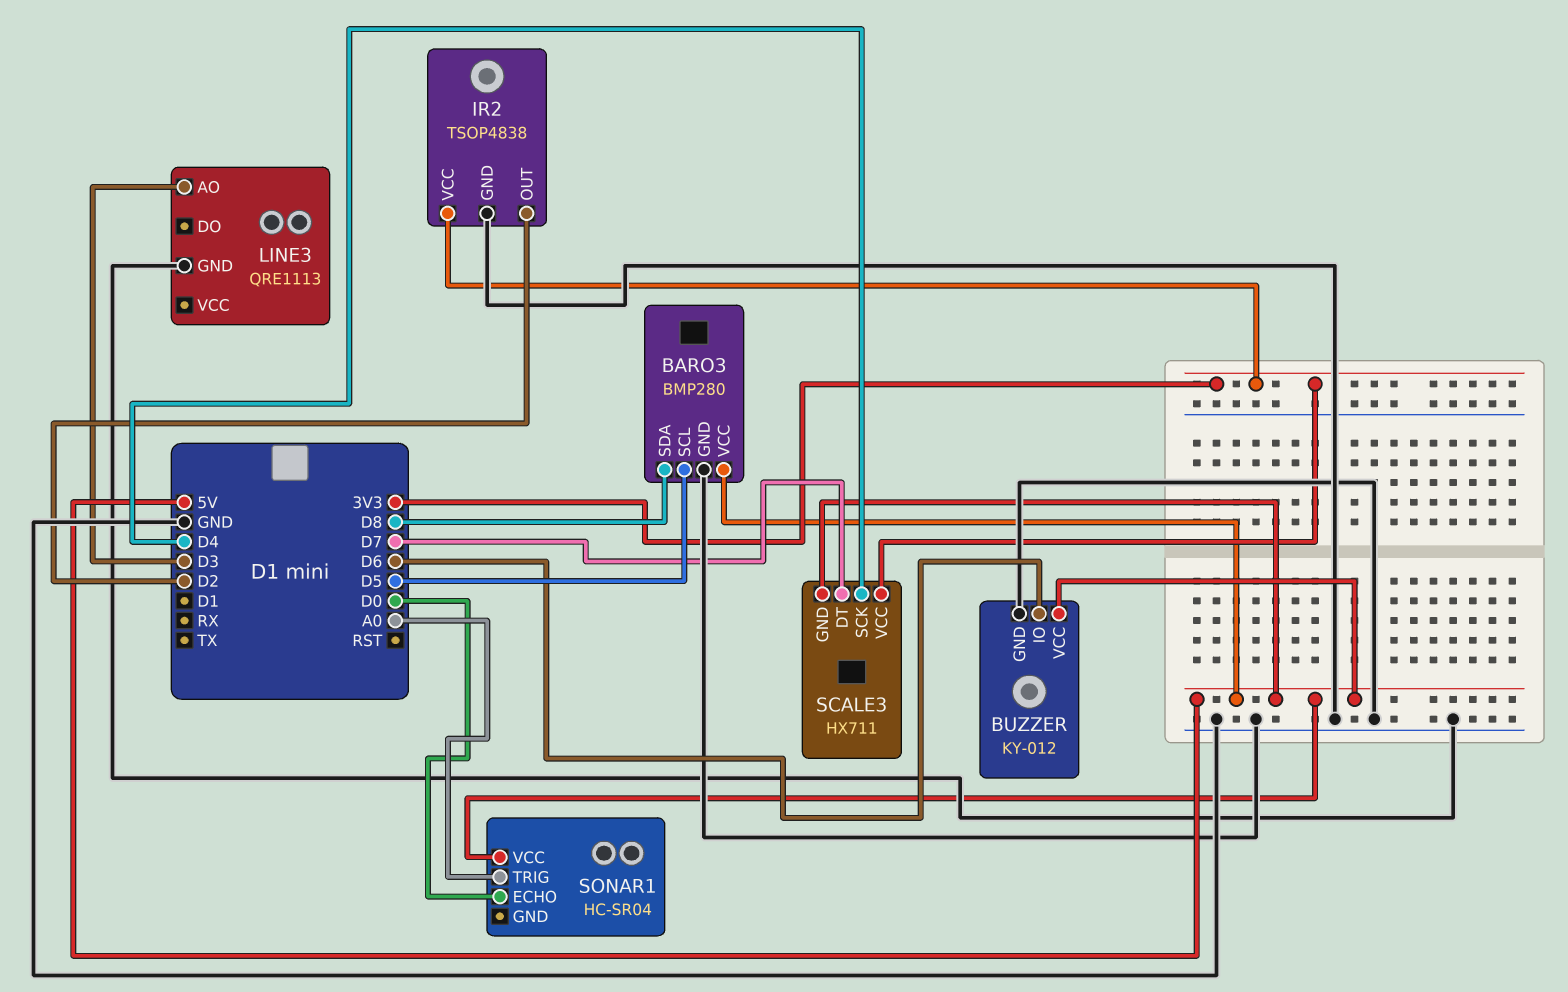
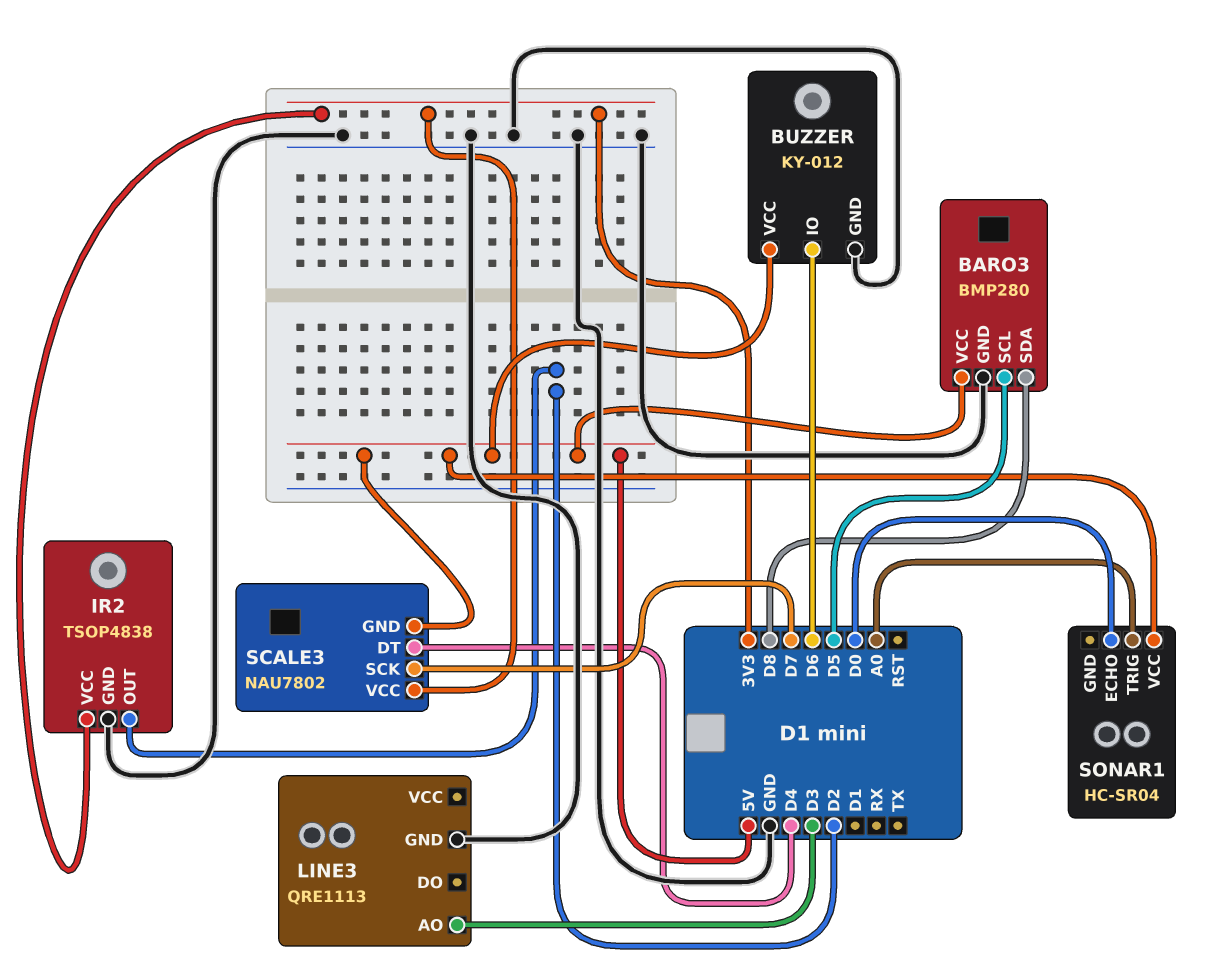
SCALE3: HX711 -> NAU7802
SCALE3 pin DT: D7 -> D4
SCALE3 pin SCK: D4 -> D7

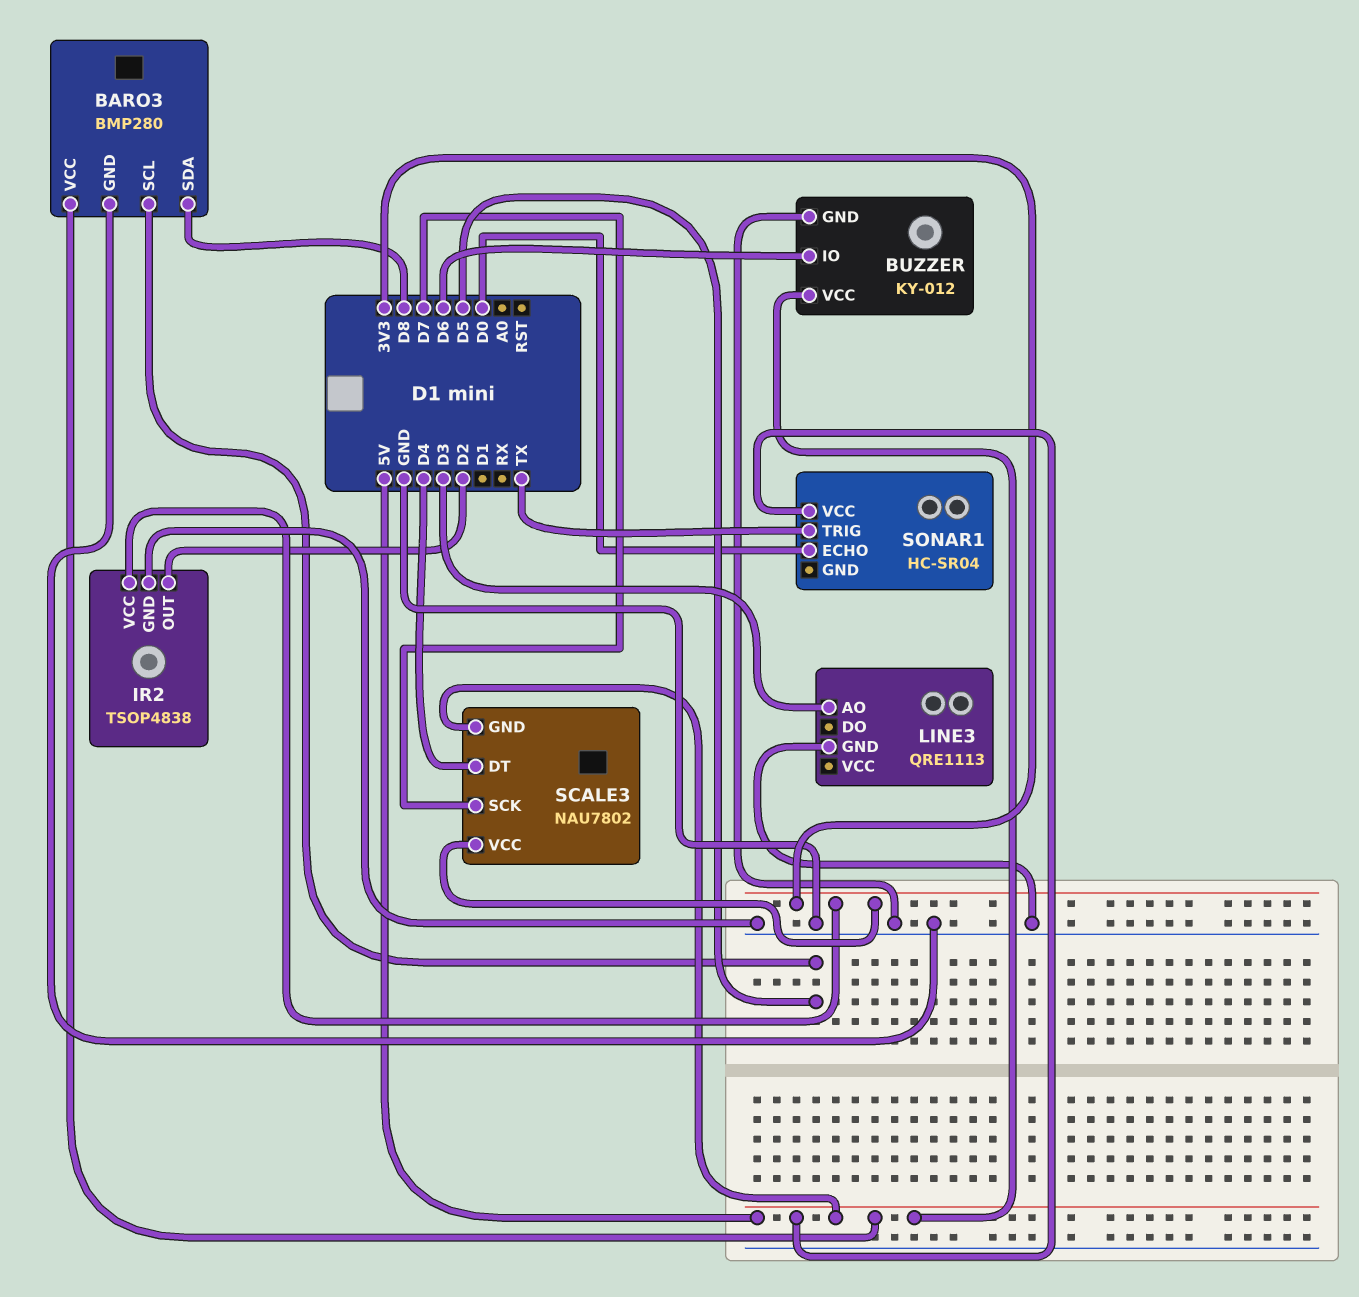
SONAR1 pin TRIG: A0 -> TX

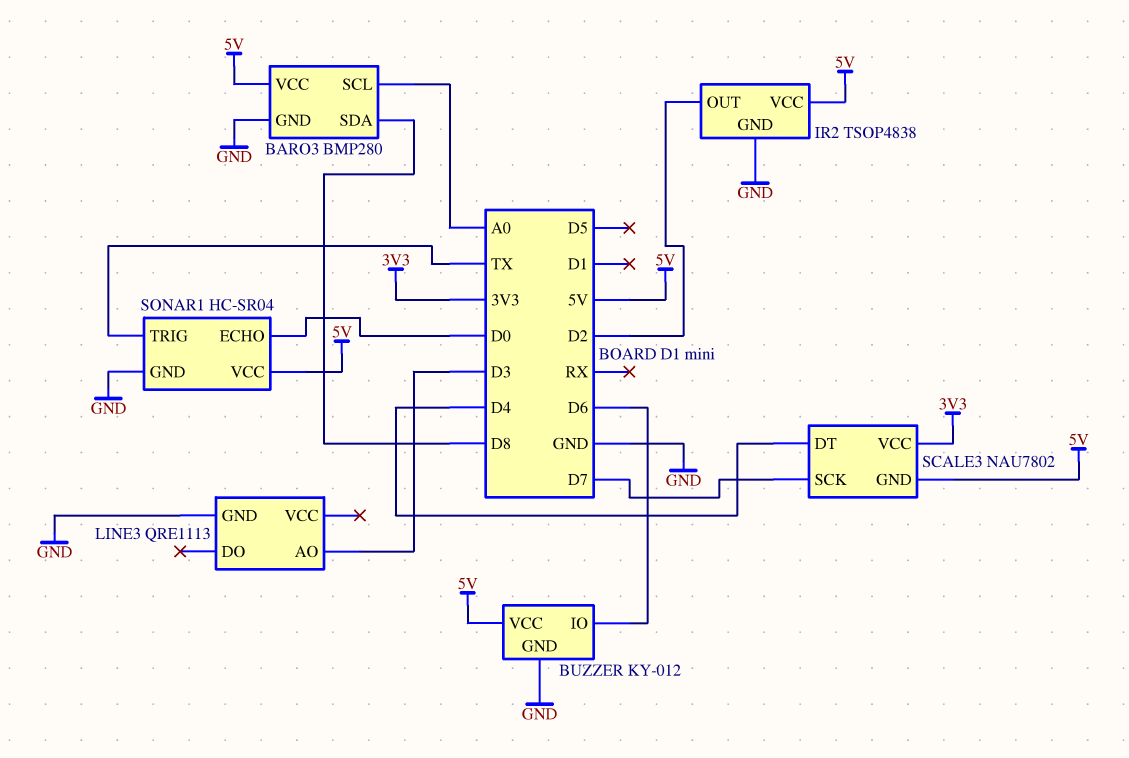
BARO3 pin SCL: D5 -> A0
IR2 pin VCC: 3V3 -> 5V
SONAR1 pin GND: none -> GND

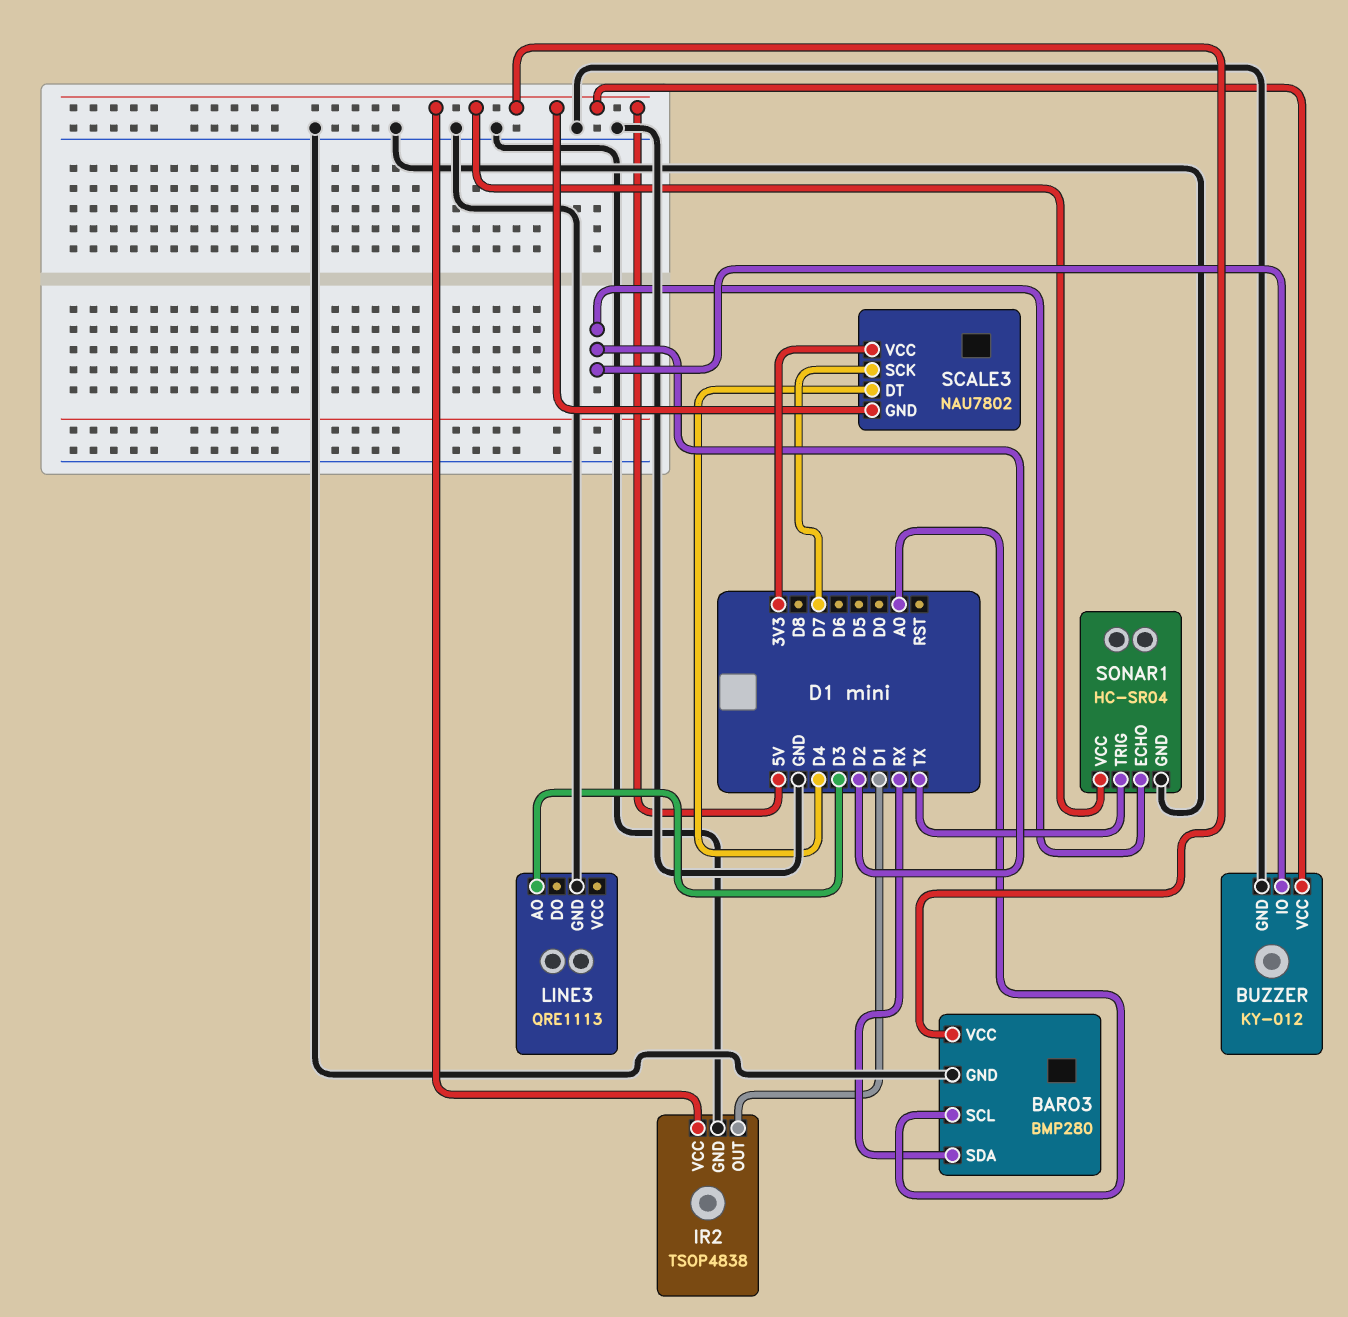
BARO3 pin SDA: D8 -> RX
BUZZER pin IO: D6 -> D2
IR2 pin OUT: D2 -> D1
SONAR1 pin ECHO: D0 -> D2

